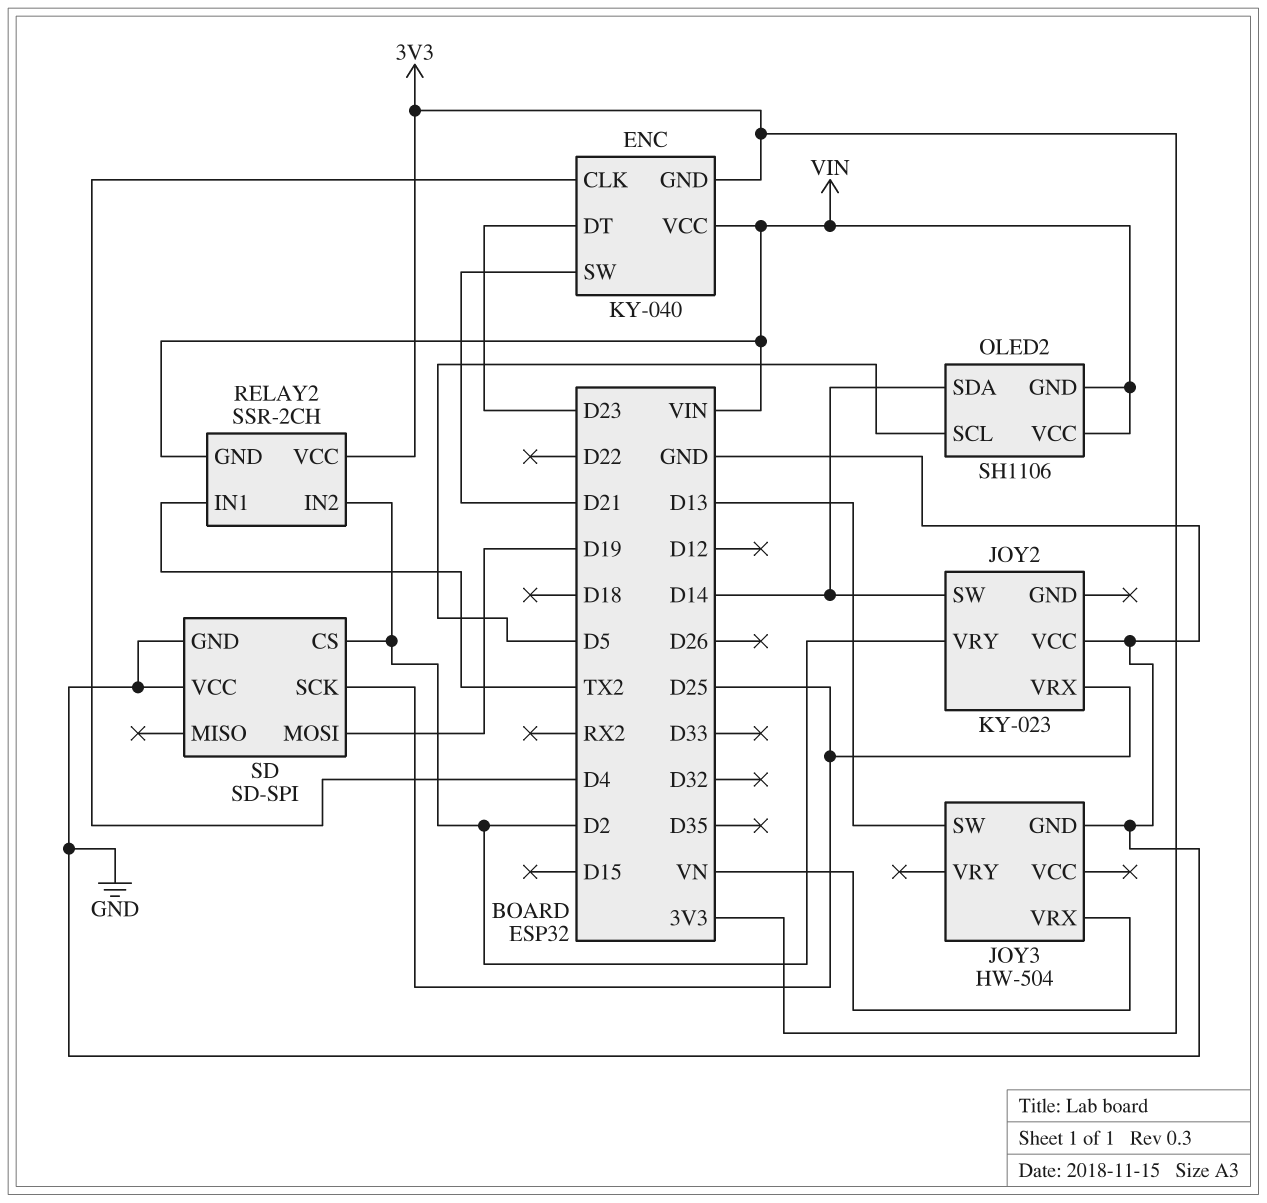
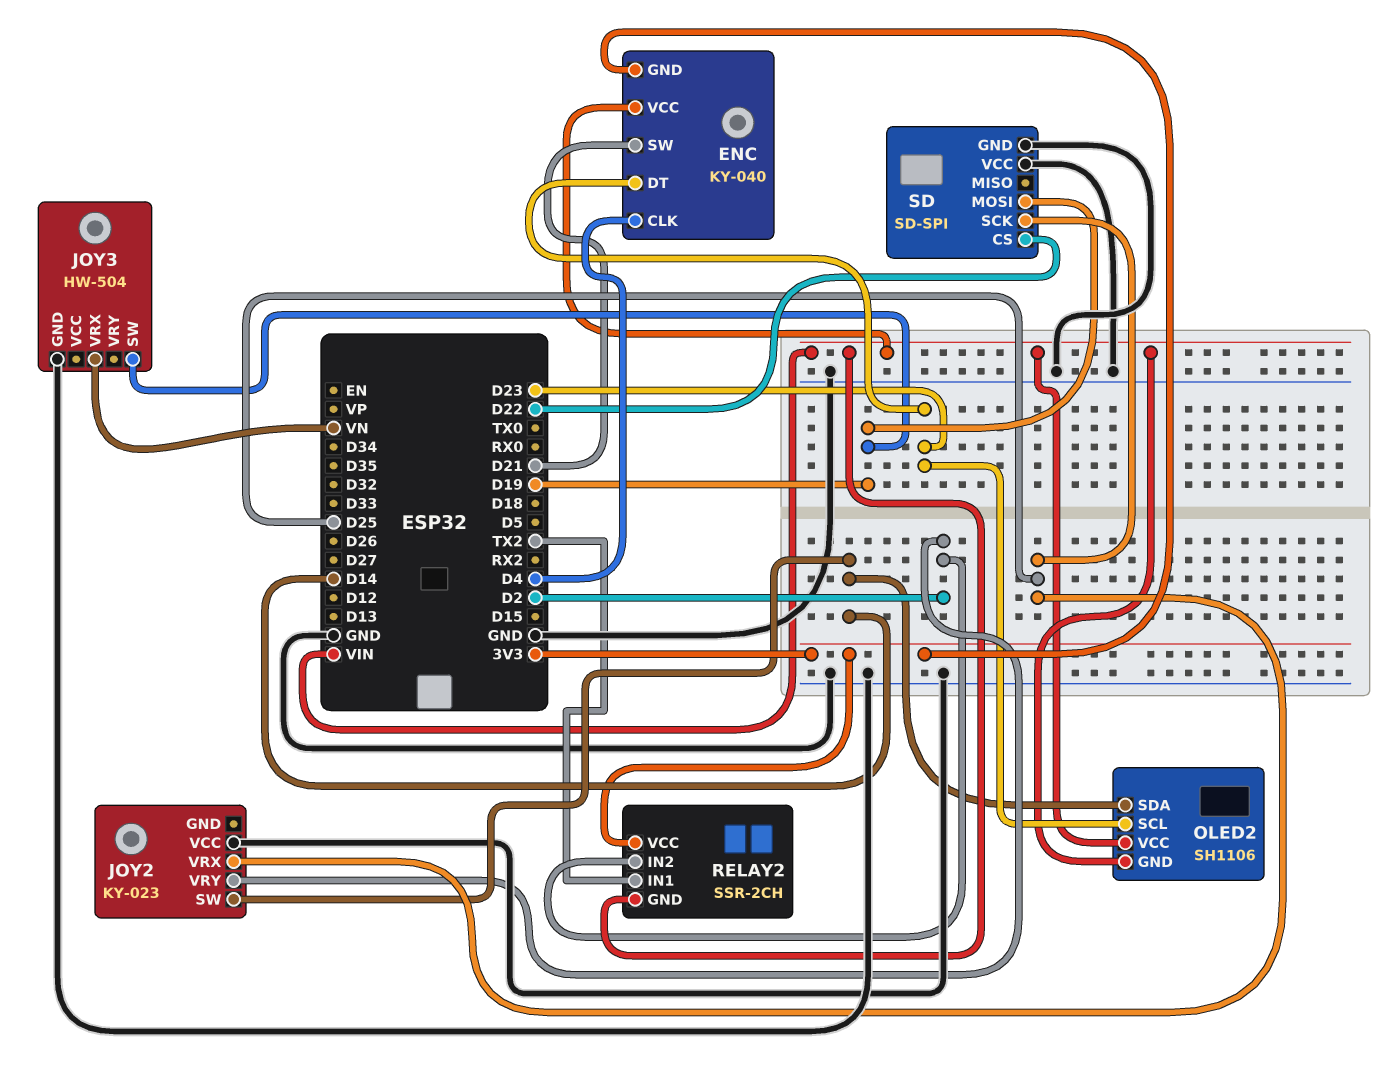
JOY3 pin SW: D13 -> D19
OLED2 pin SCL: D5 -> D23
SD pin CS: D2 -> D22

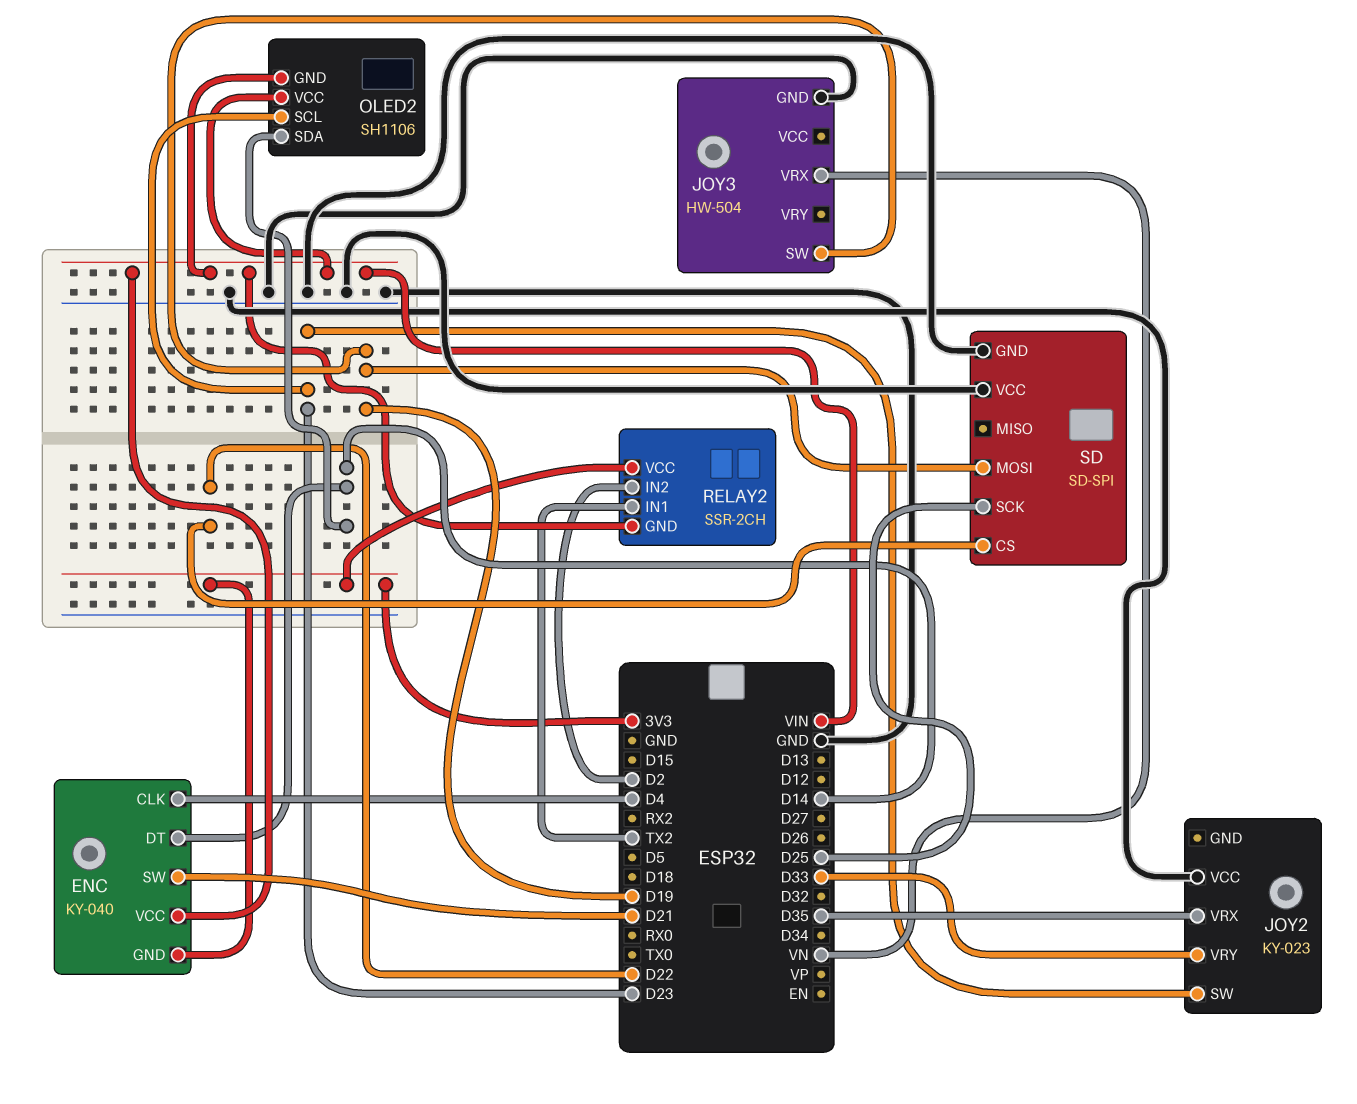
ENC pin DT: D23 -> D14
JOY2 pin SW: D14 -> D23
JOY2 pin VRX: D25 -> D35
JOY2 pin VRY: D2 -> D33

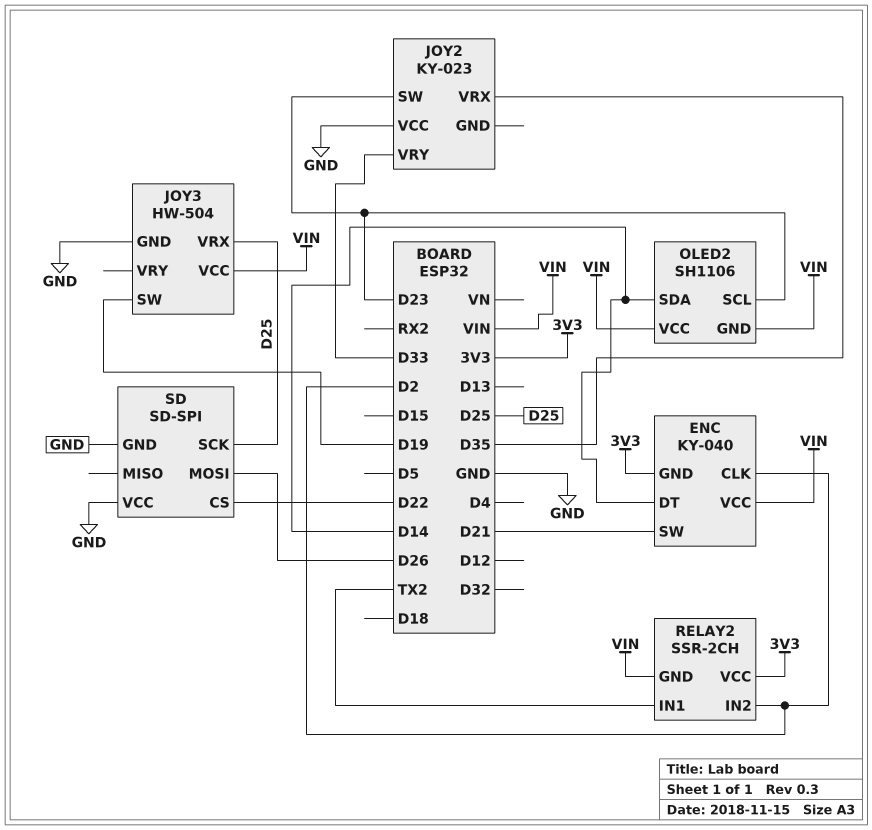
ENC pin CLK: D4 -> D2
JOY3 pin VCC: none -> VIN
JOY3 pin VRX: VN -> D25
SD pin MOSI: D19 -> D26

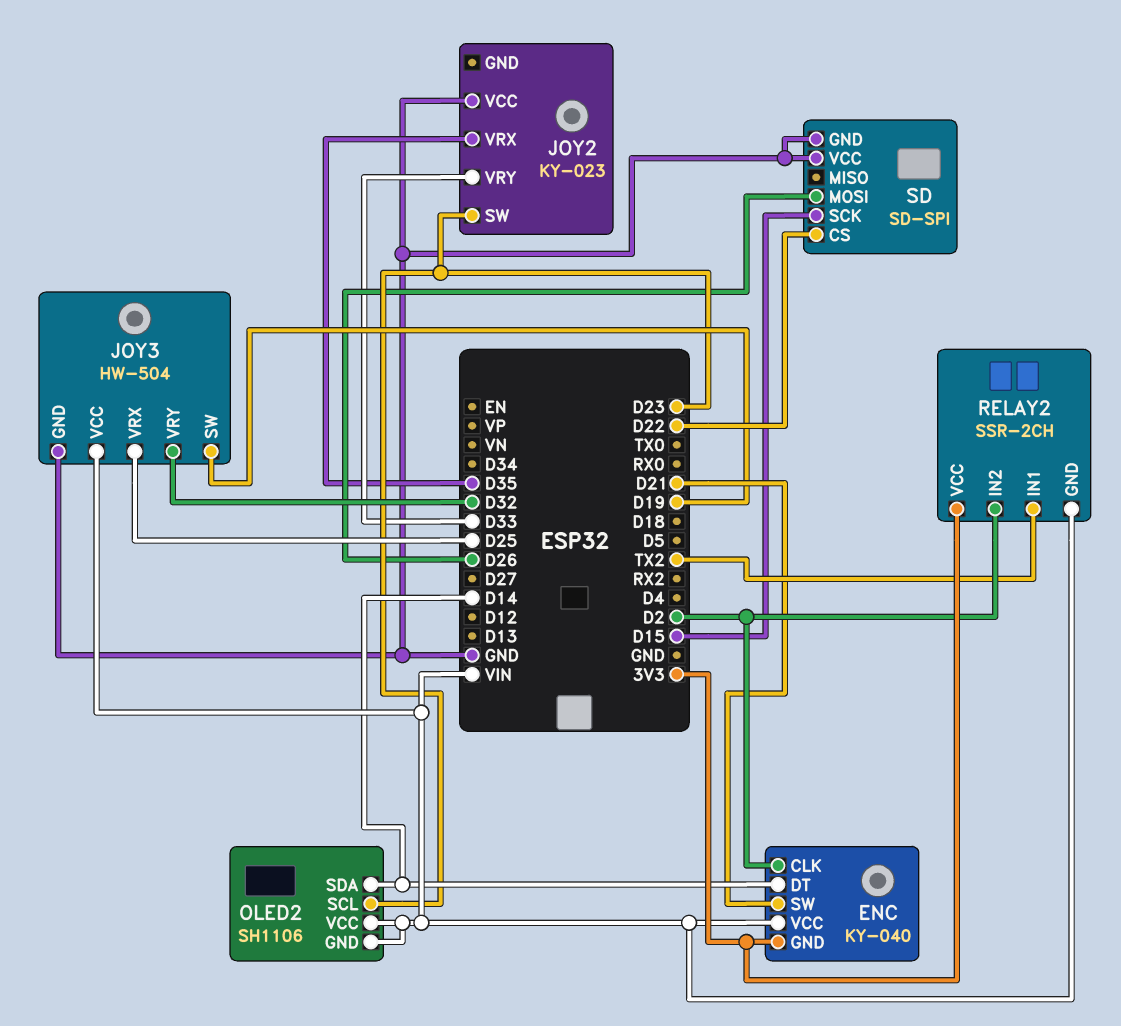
JOY3 pin VRY: none -> D32
SD pin SCK: D25 -> D15

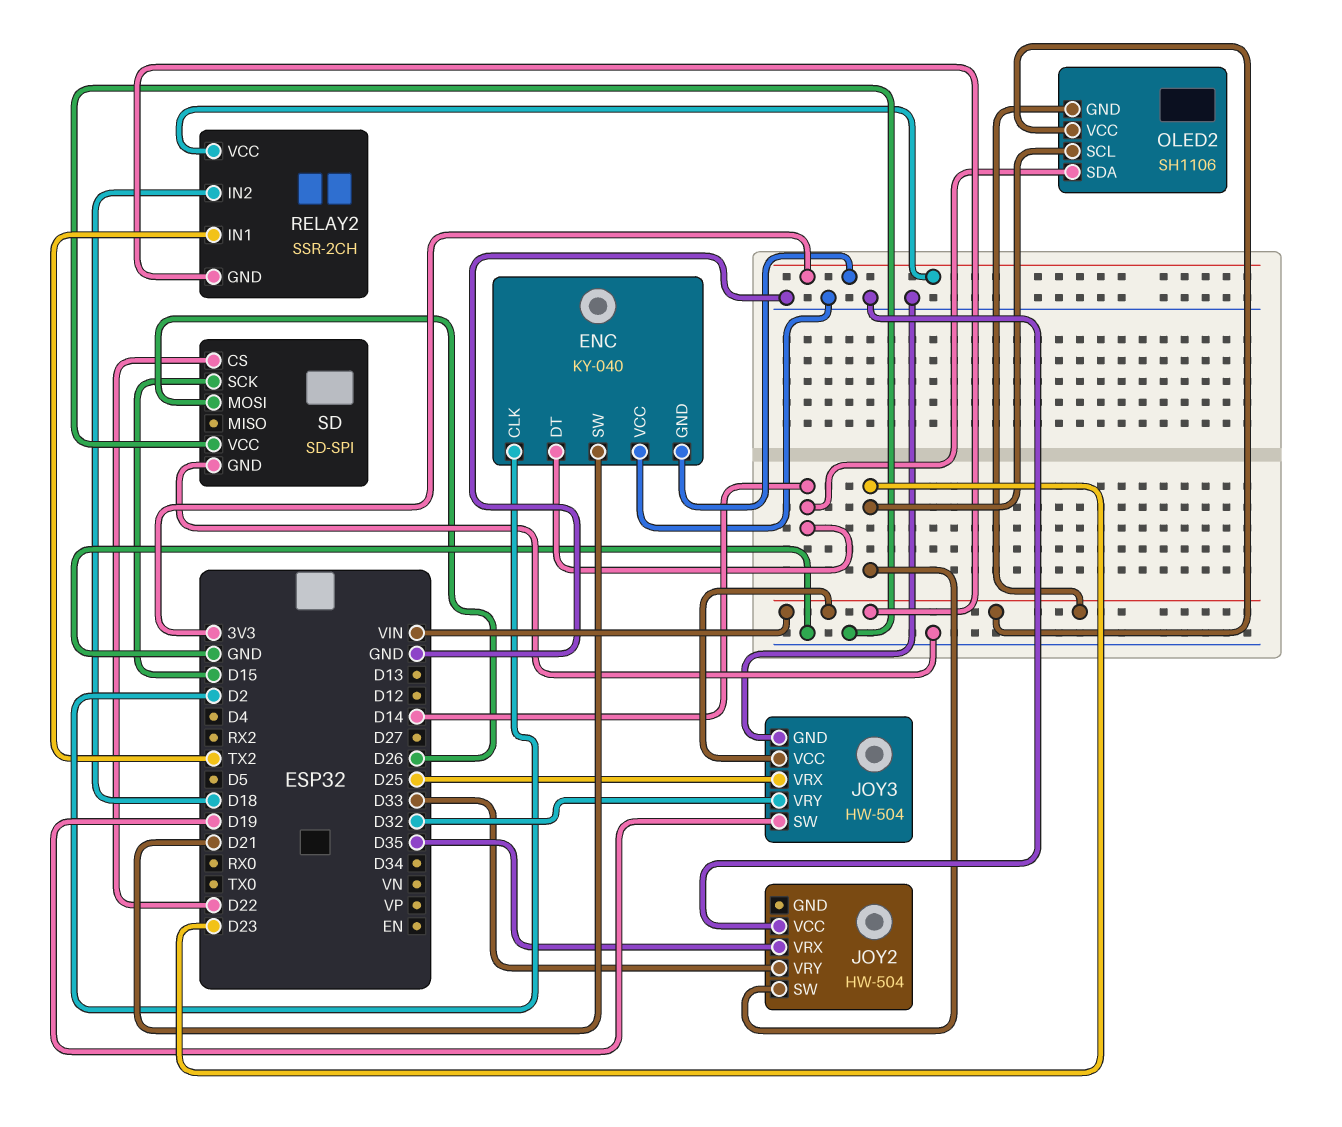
ENC pin VCC: VIN -> GND
JOY2: KY-023 -> HW-504
RELAY2 pin IN2: D2 -> D18

